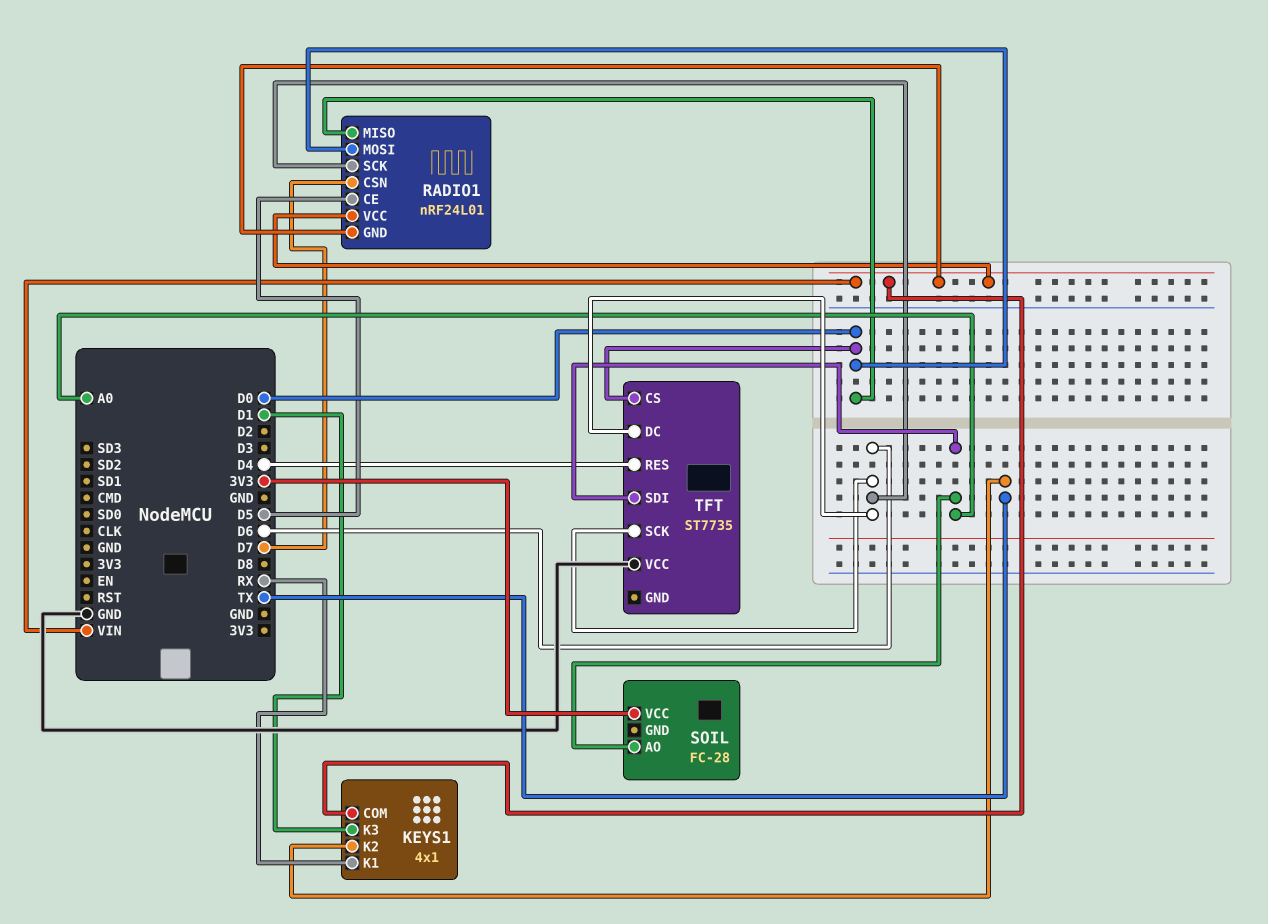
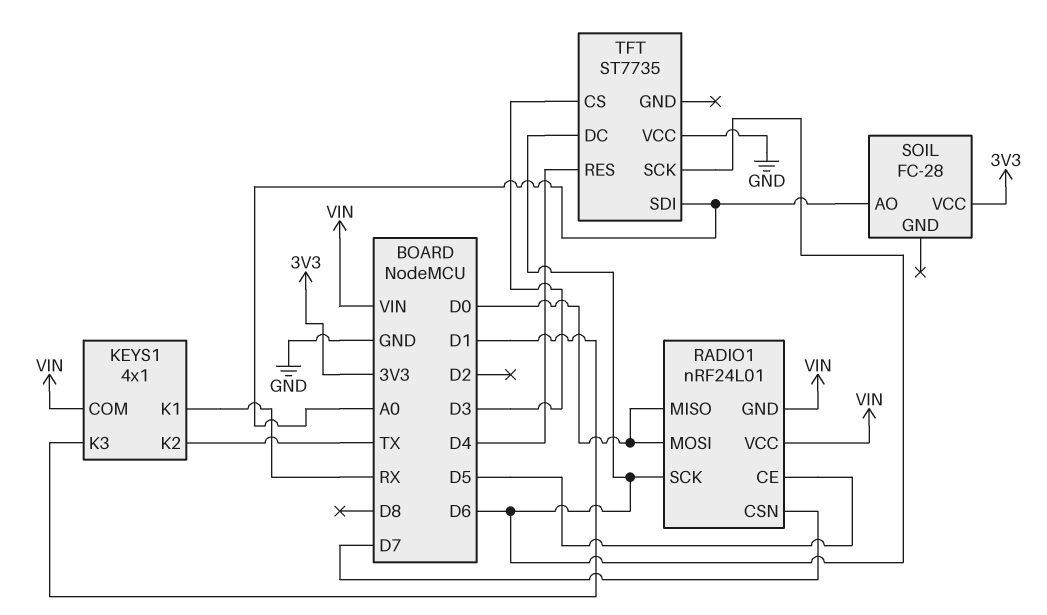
TFT pin CS: D0 -> D3

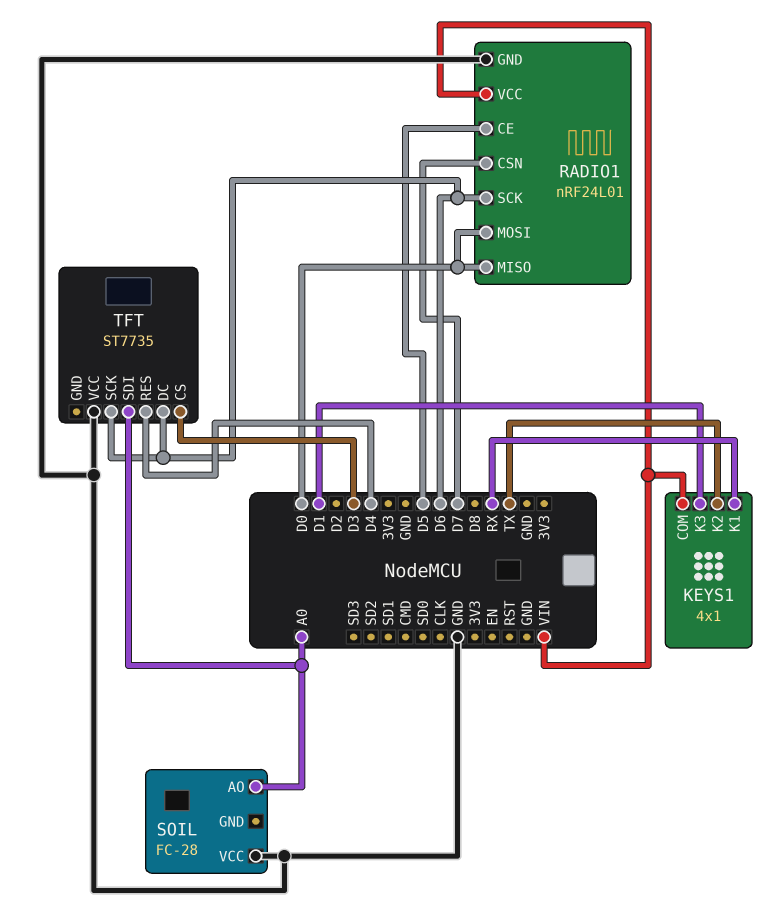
RADIO1 pin GND: VIN -> GND
SOIL pin VCC: 3V3 -> GND

